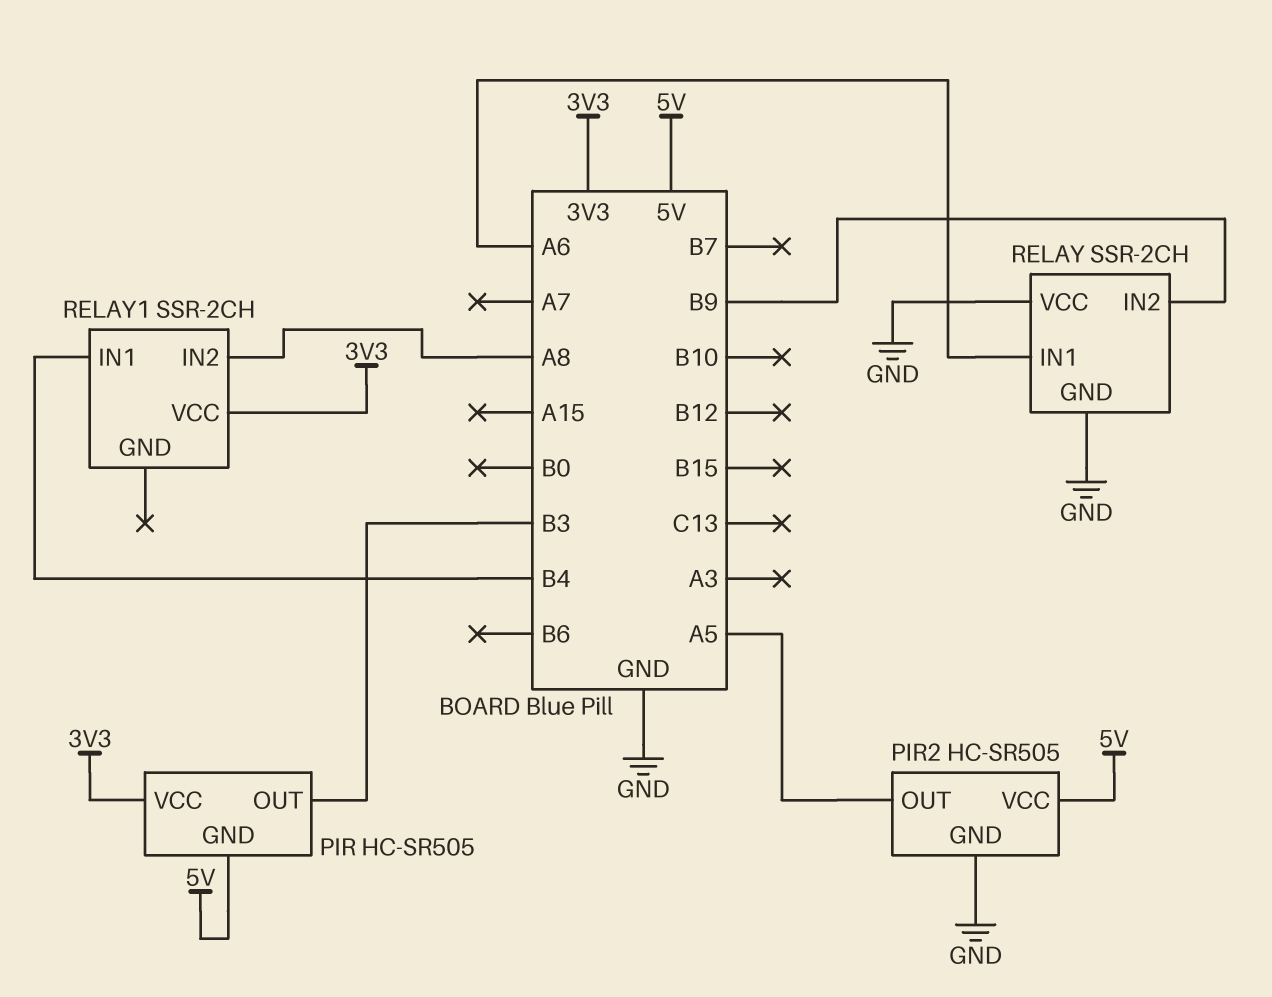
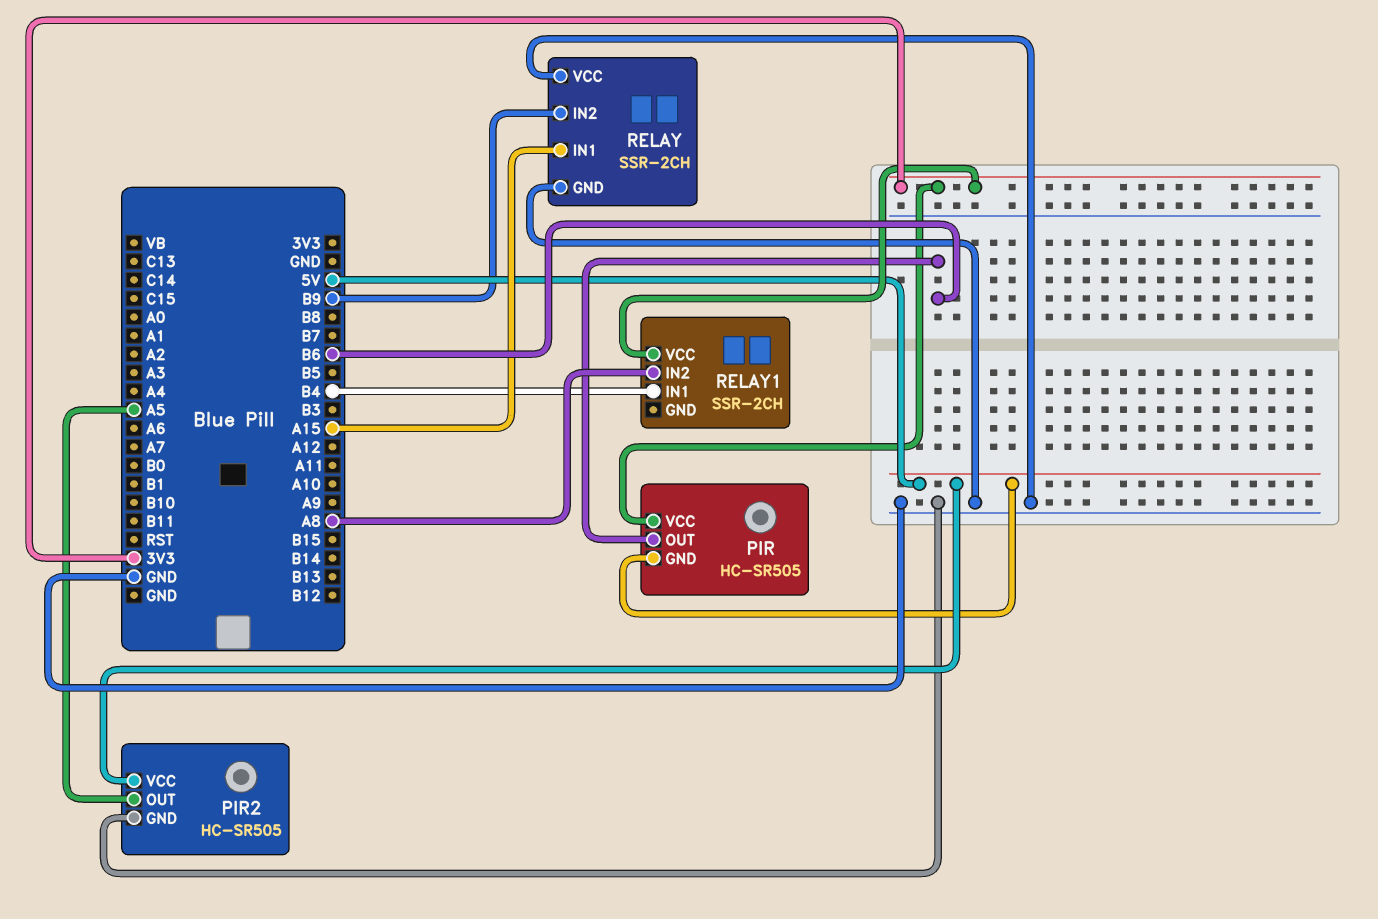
PIR pin OUT: B3 -> B6
RELAY pin IN1: A6 -> A15

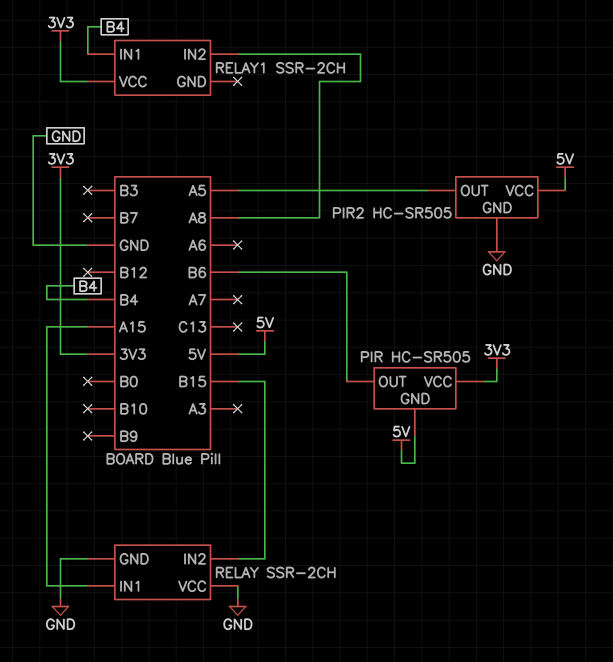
RELAY pin IN2: B9 -> B15

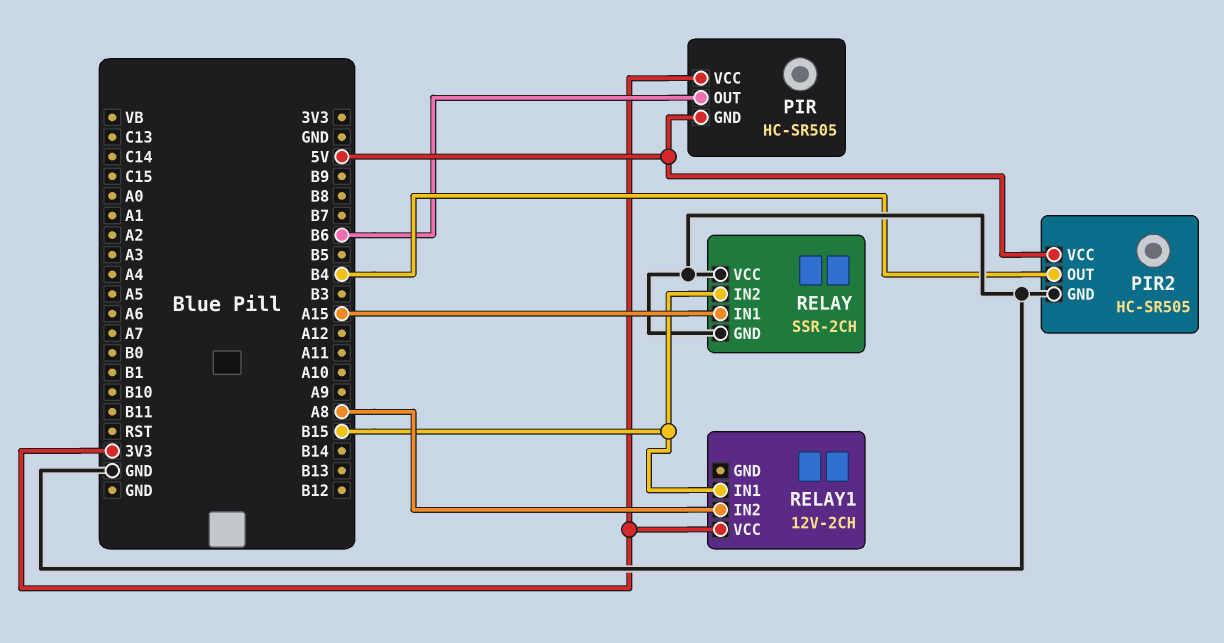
PIR2 pin OUT: A5 -> B4
RELAY1: SSR-2CH -> 12V-2CH
RELAY1 pin IN1: B4 -> B15

